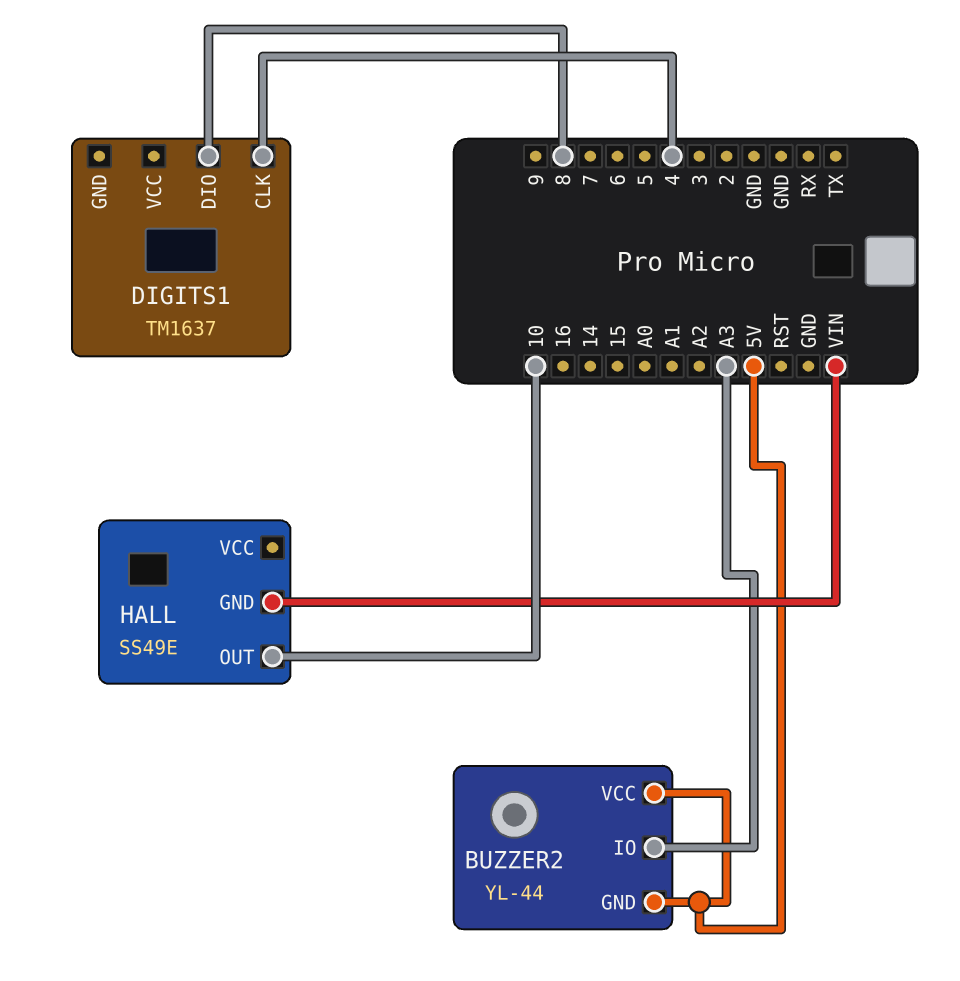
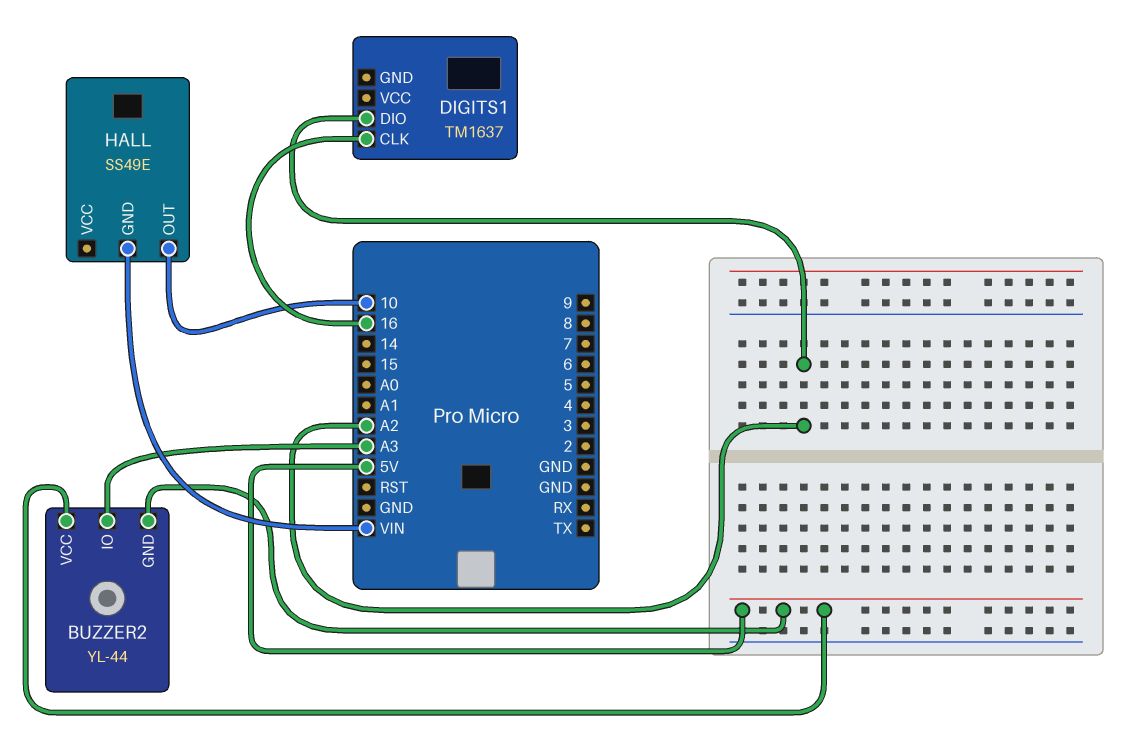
DIGITS1 pin CLK: 4 -> 16
DIGITS1 pin DIO: 8 -> A2

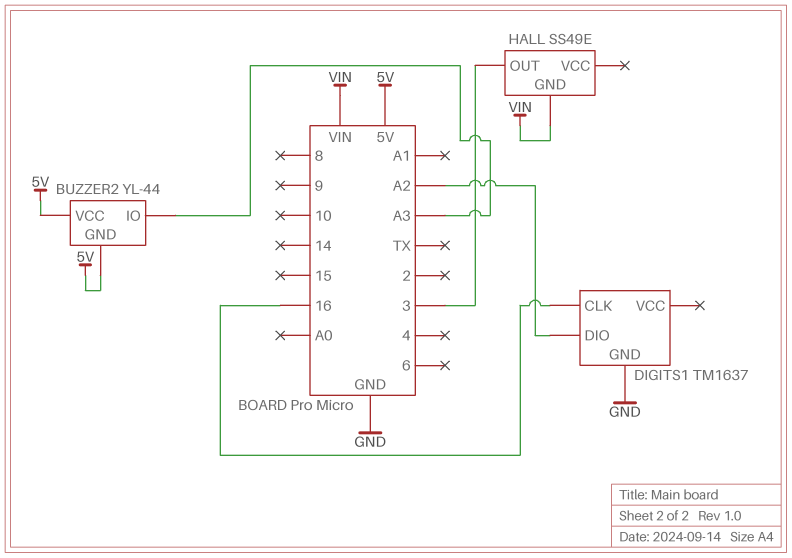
DIGITS1 pin GND: none -> GND
HALL pin OUT: 10 -> 3

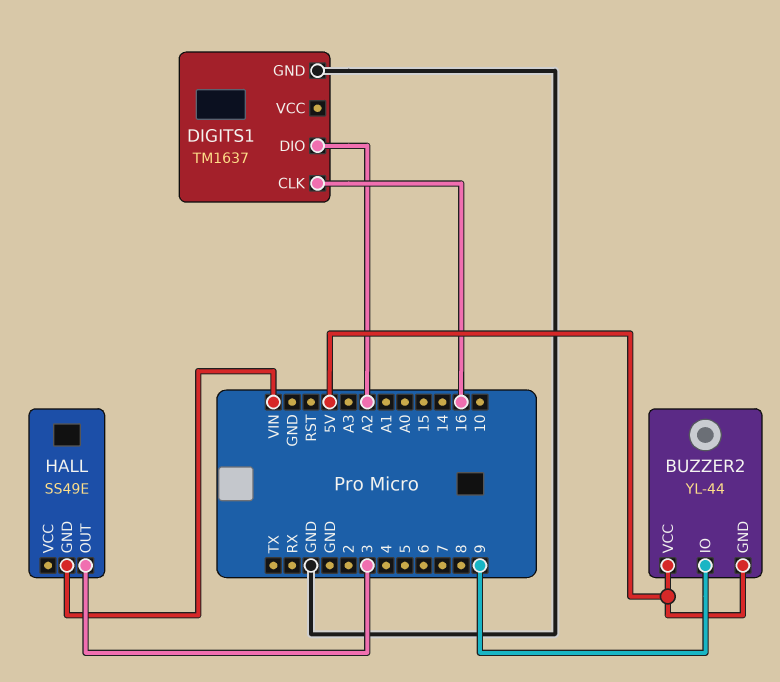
BUZZER2 pin IO: A3 -> 9

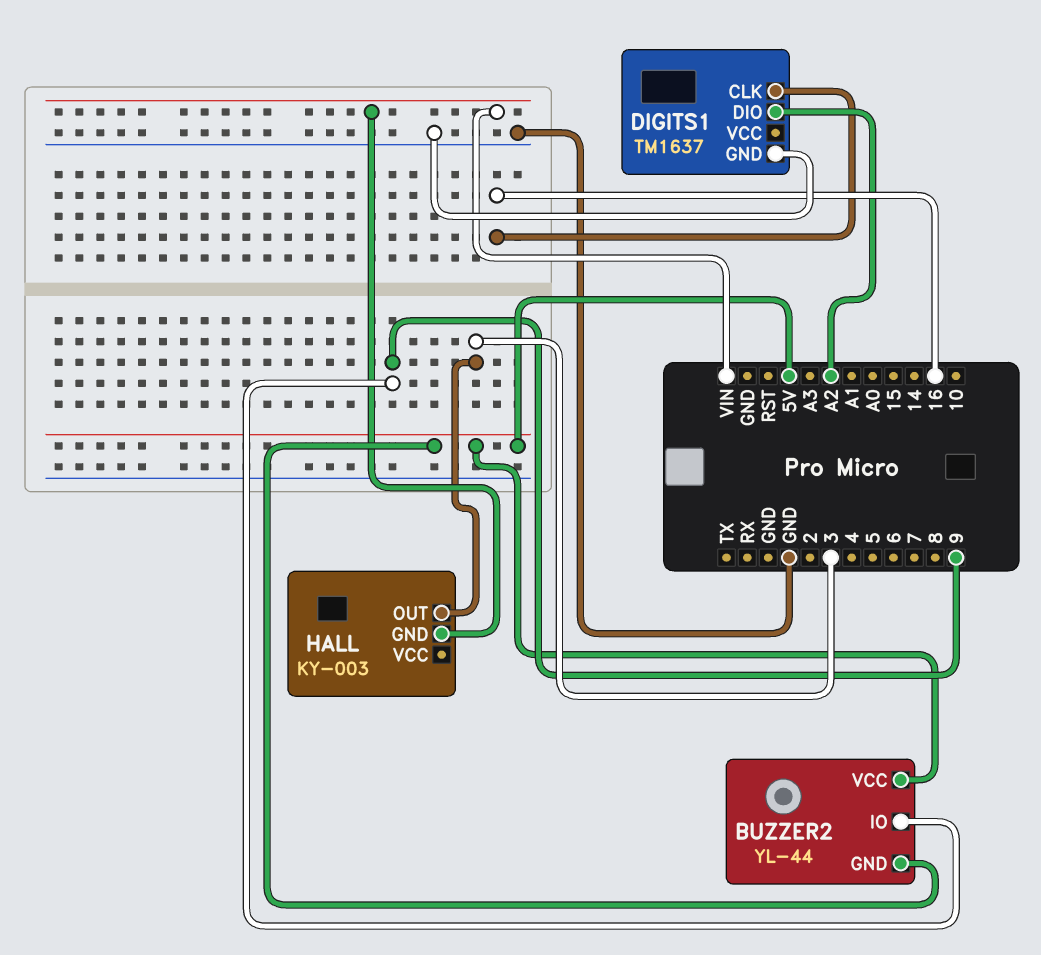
HALL: SS49E -> KY-003

